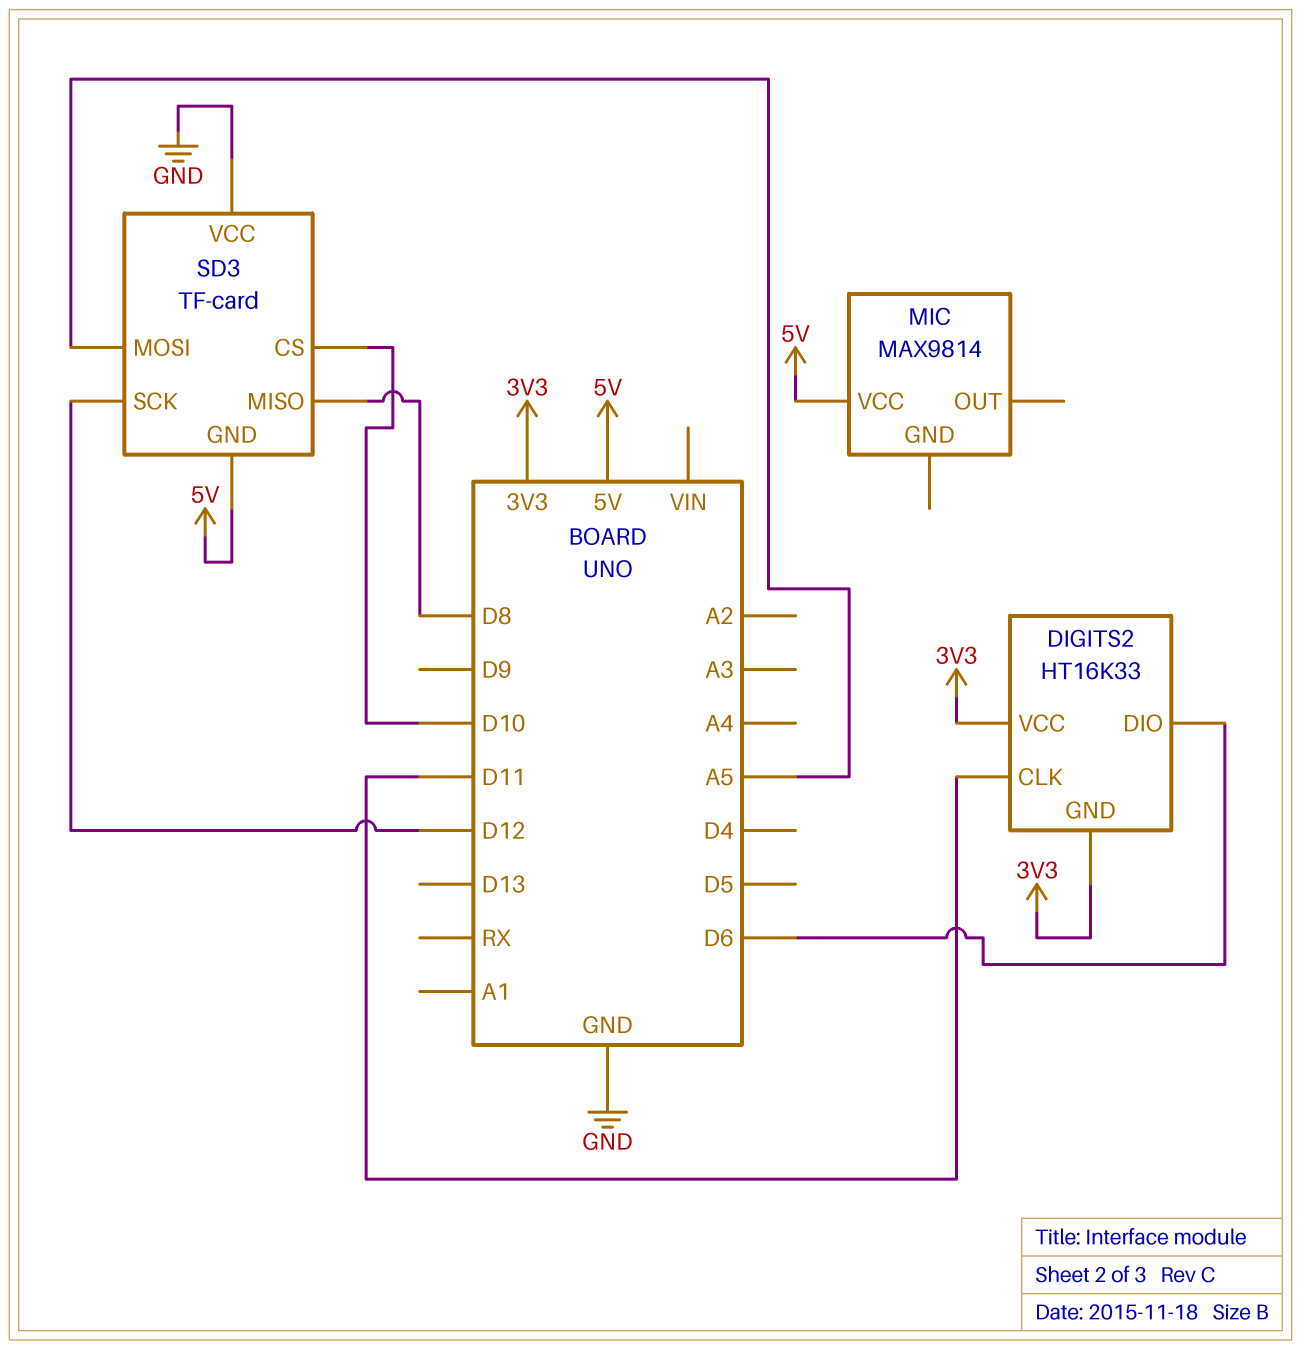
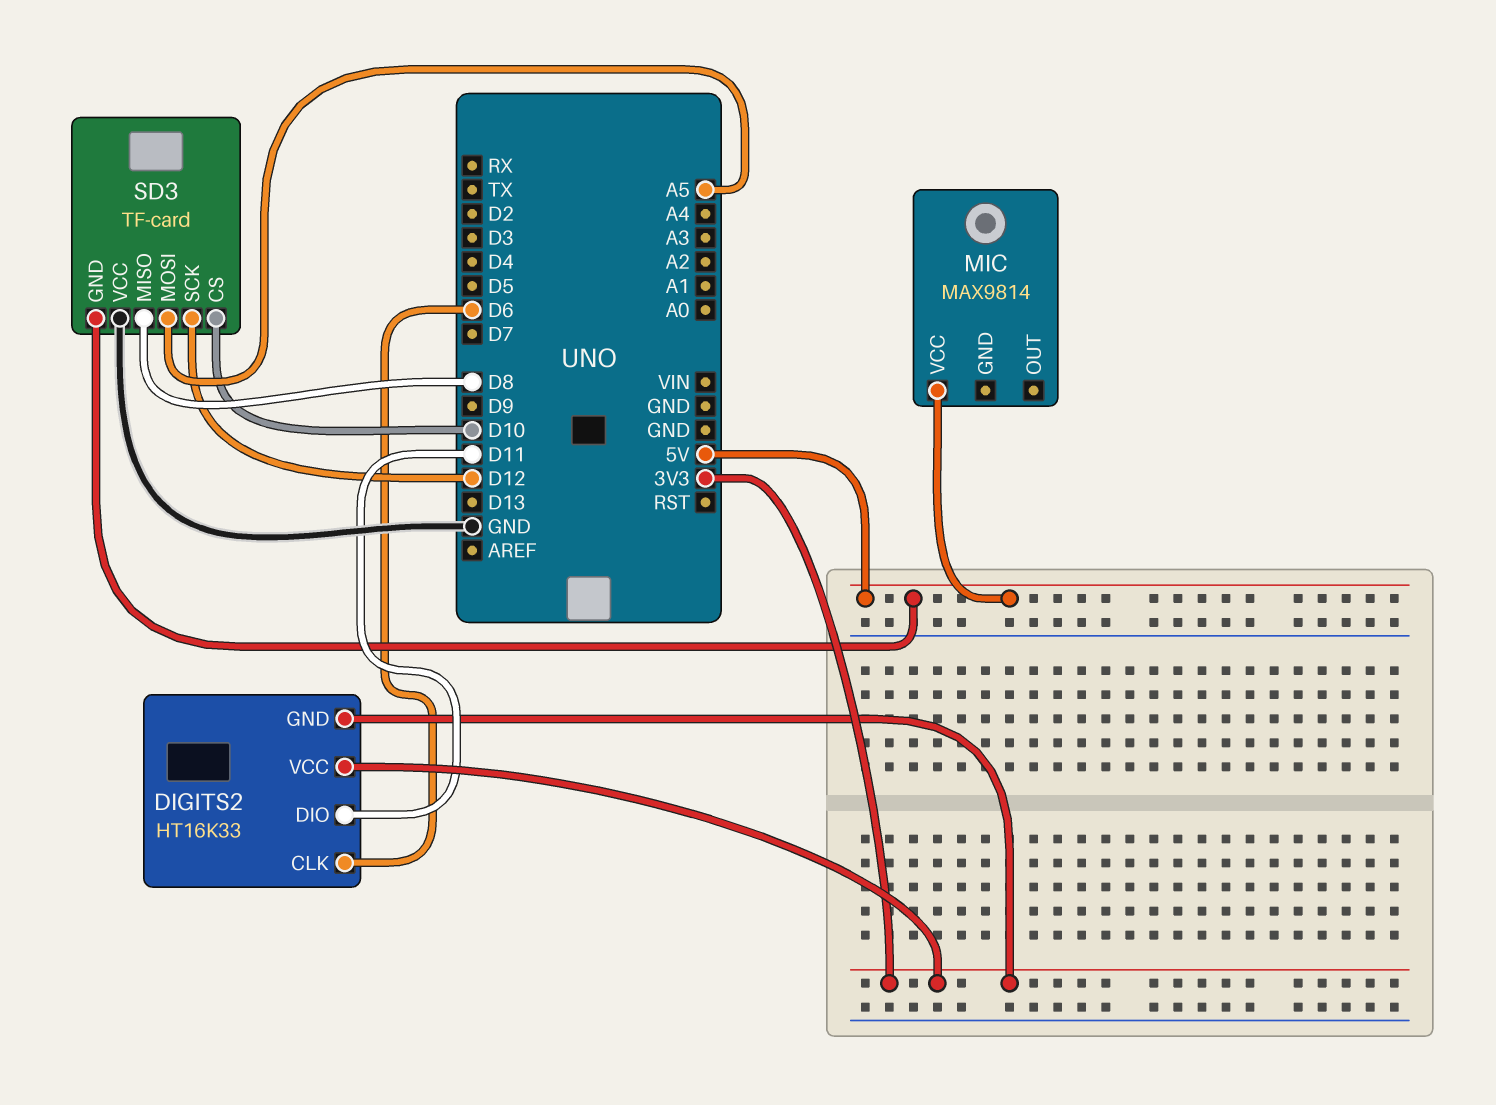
DIGITS2 pin CLK: D11 -> D6
DIGITS2 pin DIO: D6 -> D11

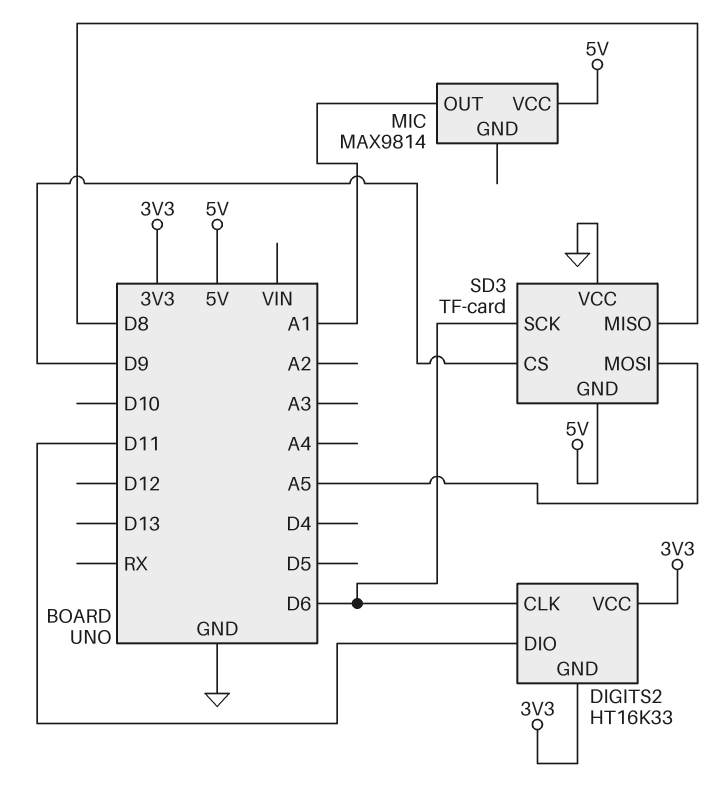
MIC pin OUT: none -> A1
SD3 pin CS: D10 -> D9
SD3 pin SCK: D12 -> D6

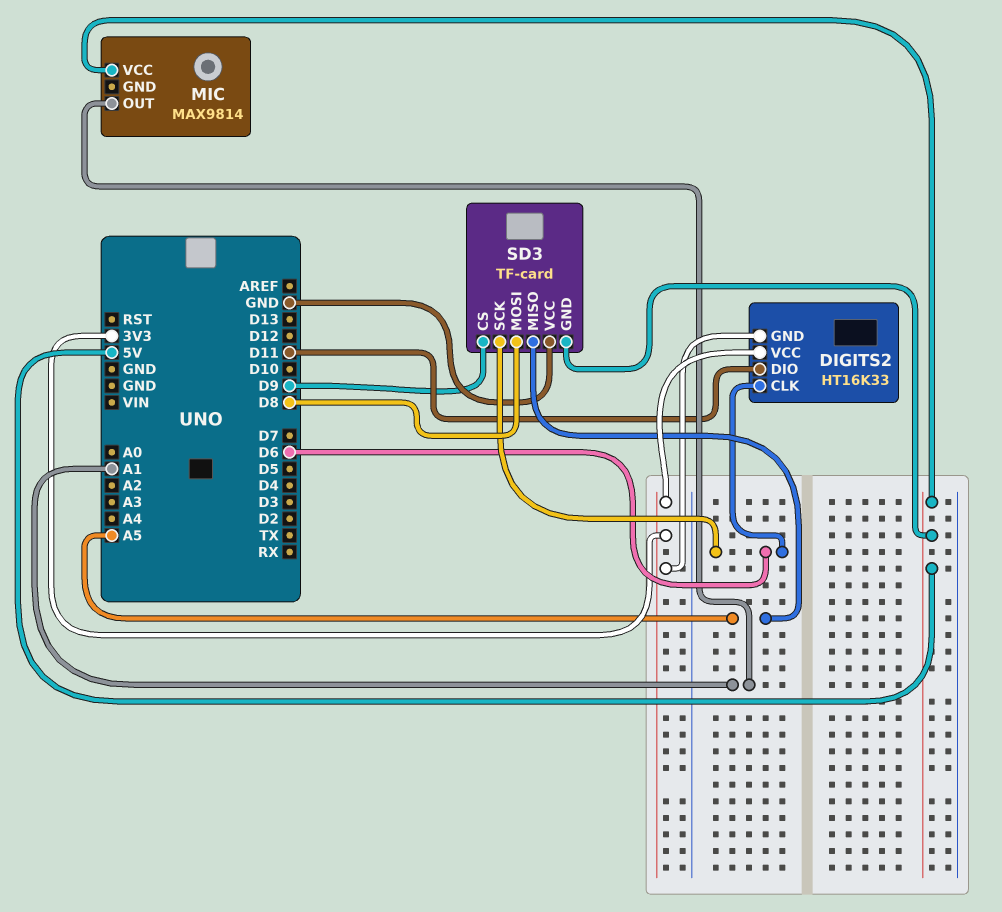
SD3 pin MISO: D8 -> A5
SD3 pin MOSI: A5 -> D8

